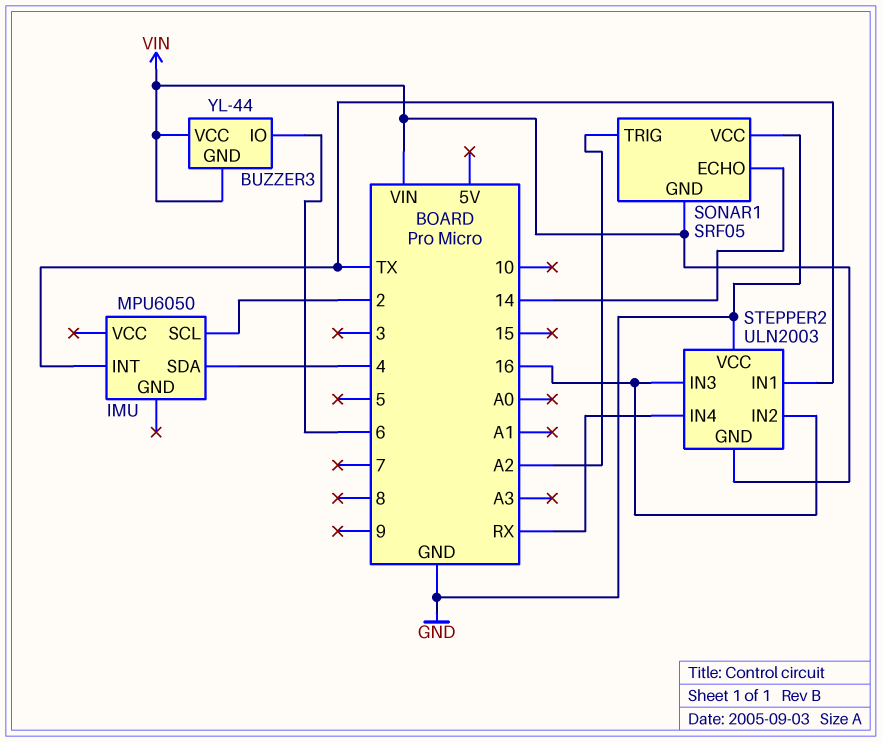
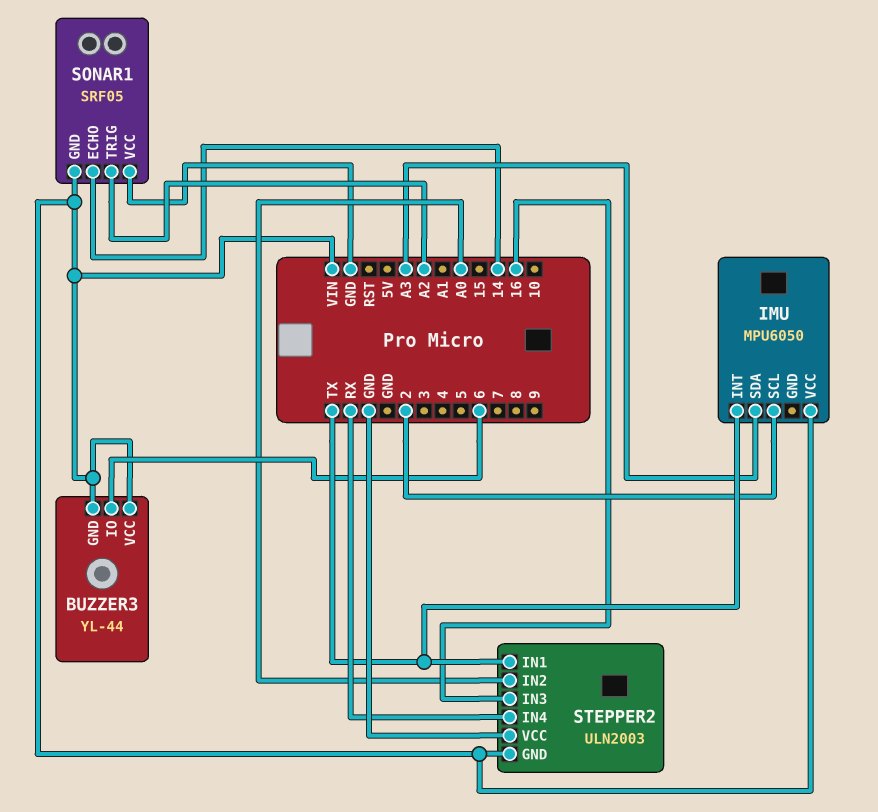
IMU pin SDA: 4 -> A3
IMU pin VCC: none -> VIN
STEPPER2 pin IN2: 16 -> A0

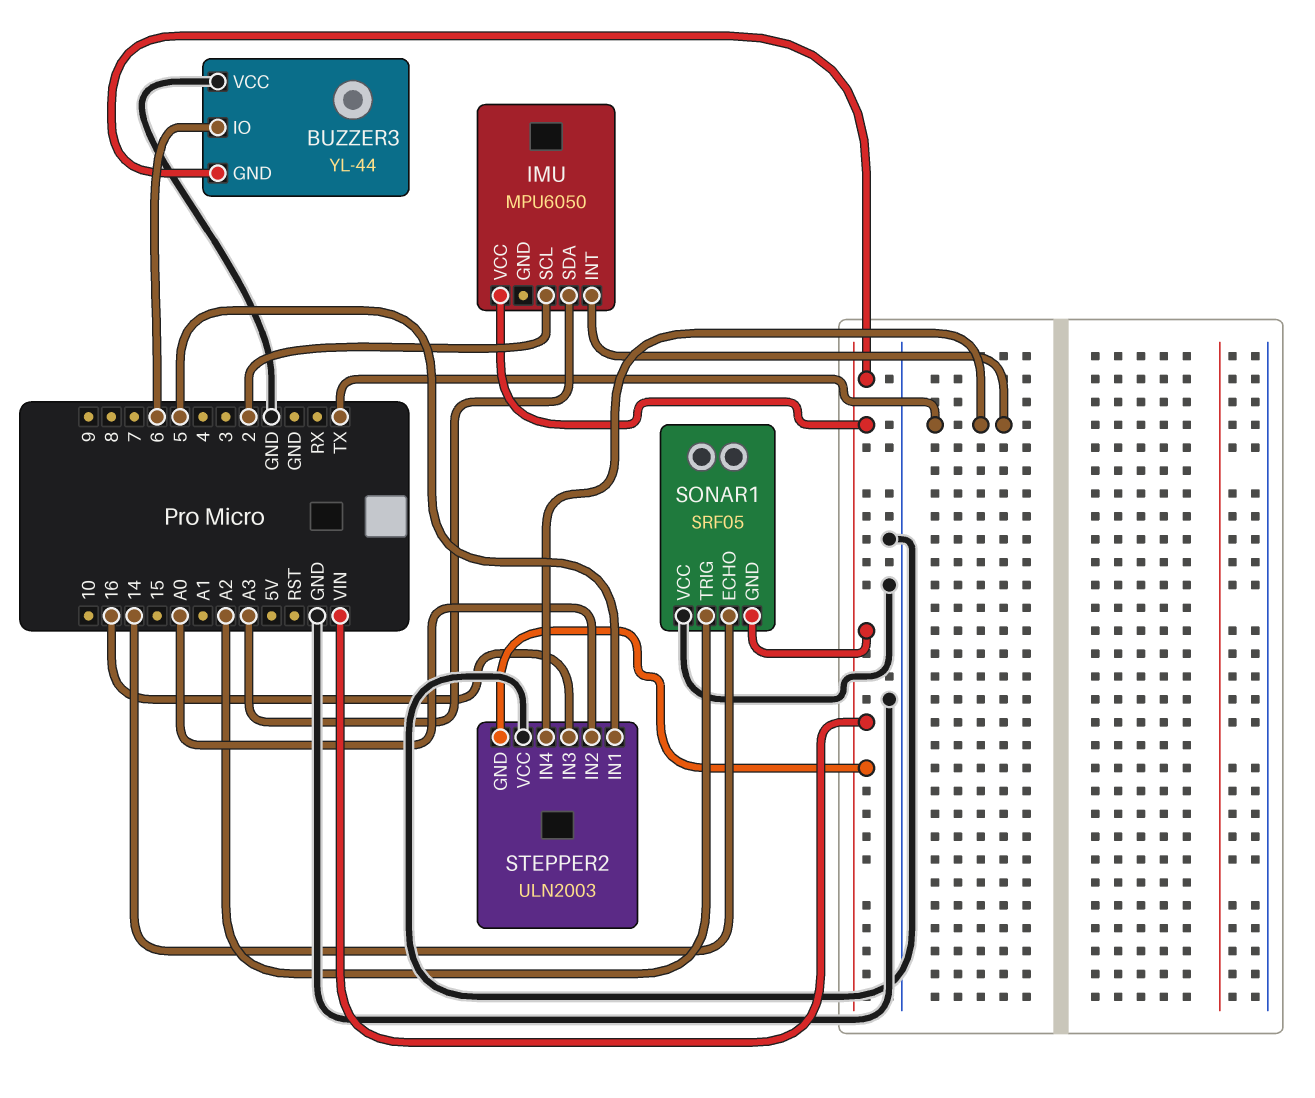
BUZZER3 pin VCC: VIN -> GND
STEPPER2 pin IN1: TX -> 5
STEPPER2 pin IN4: RX -> TX

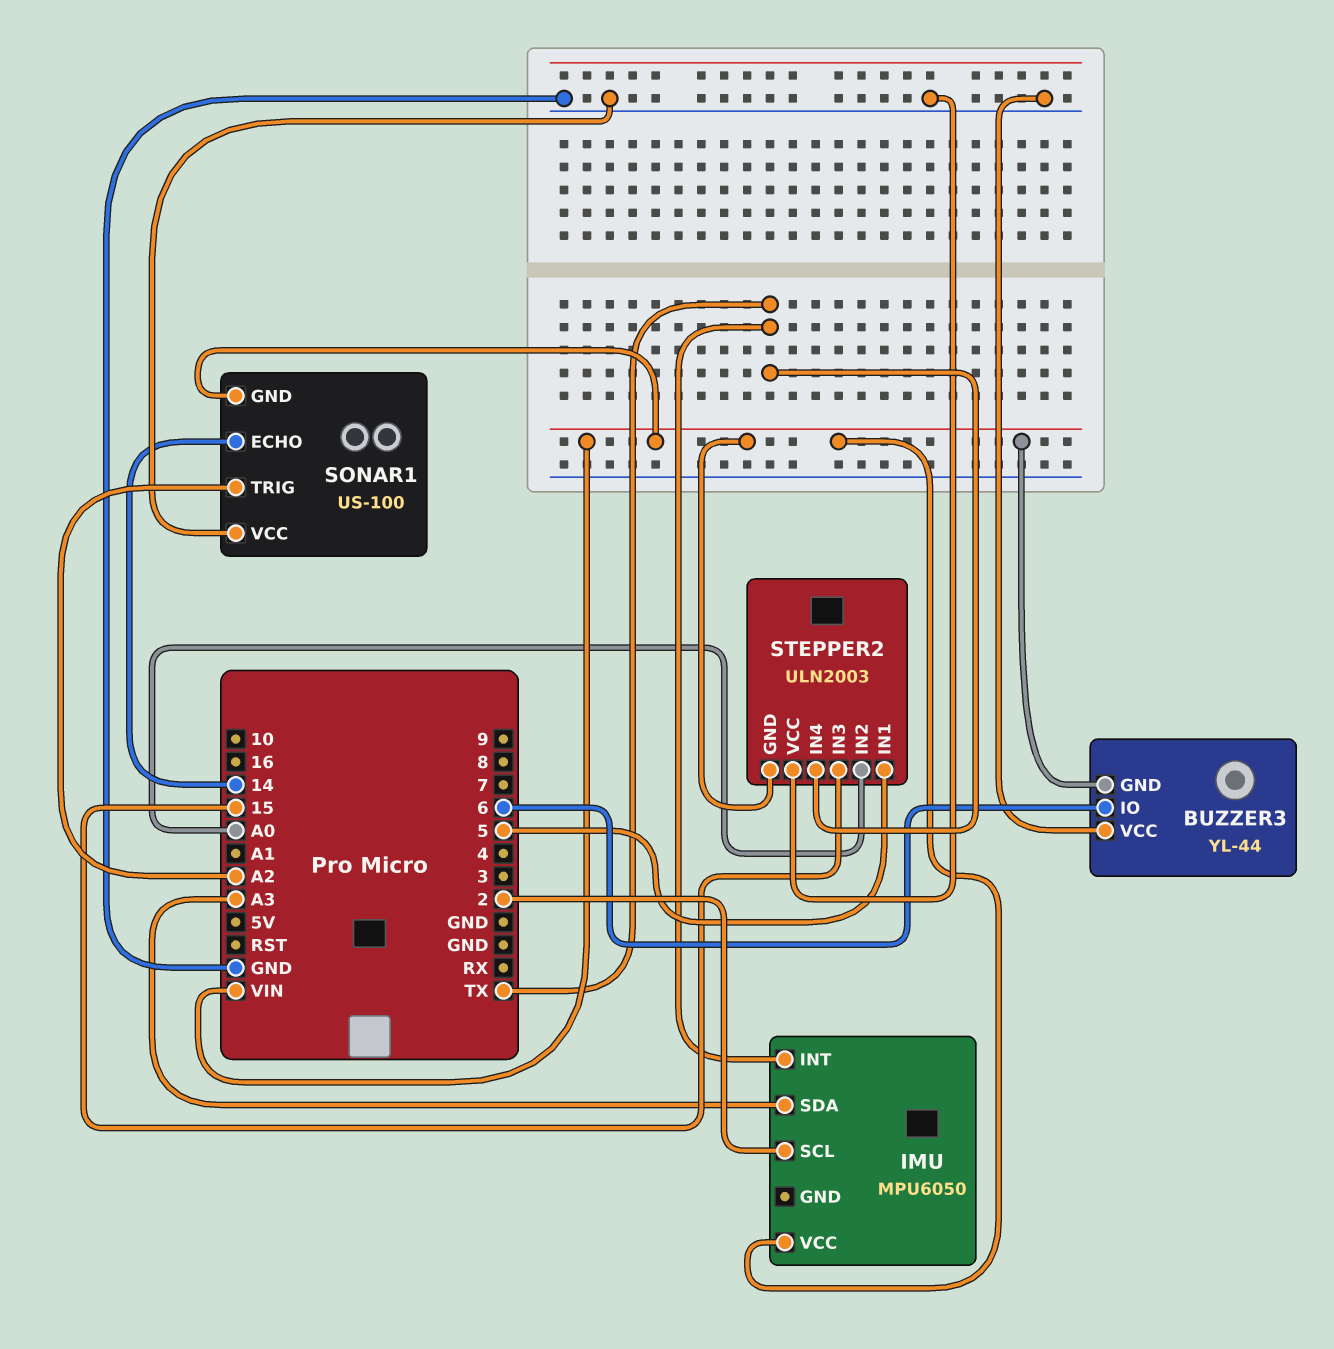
SONAR1: SRF05 -> US-100
STEPPER2 pin IN3: 16 -> 15

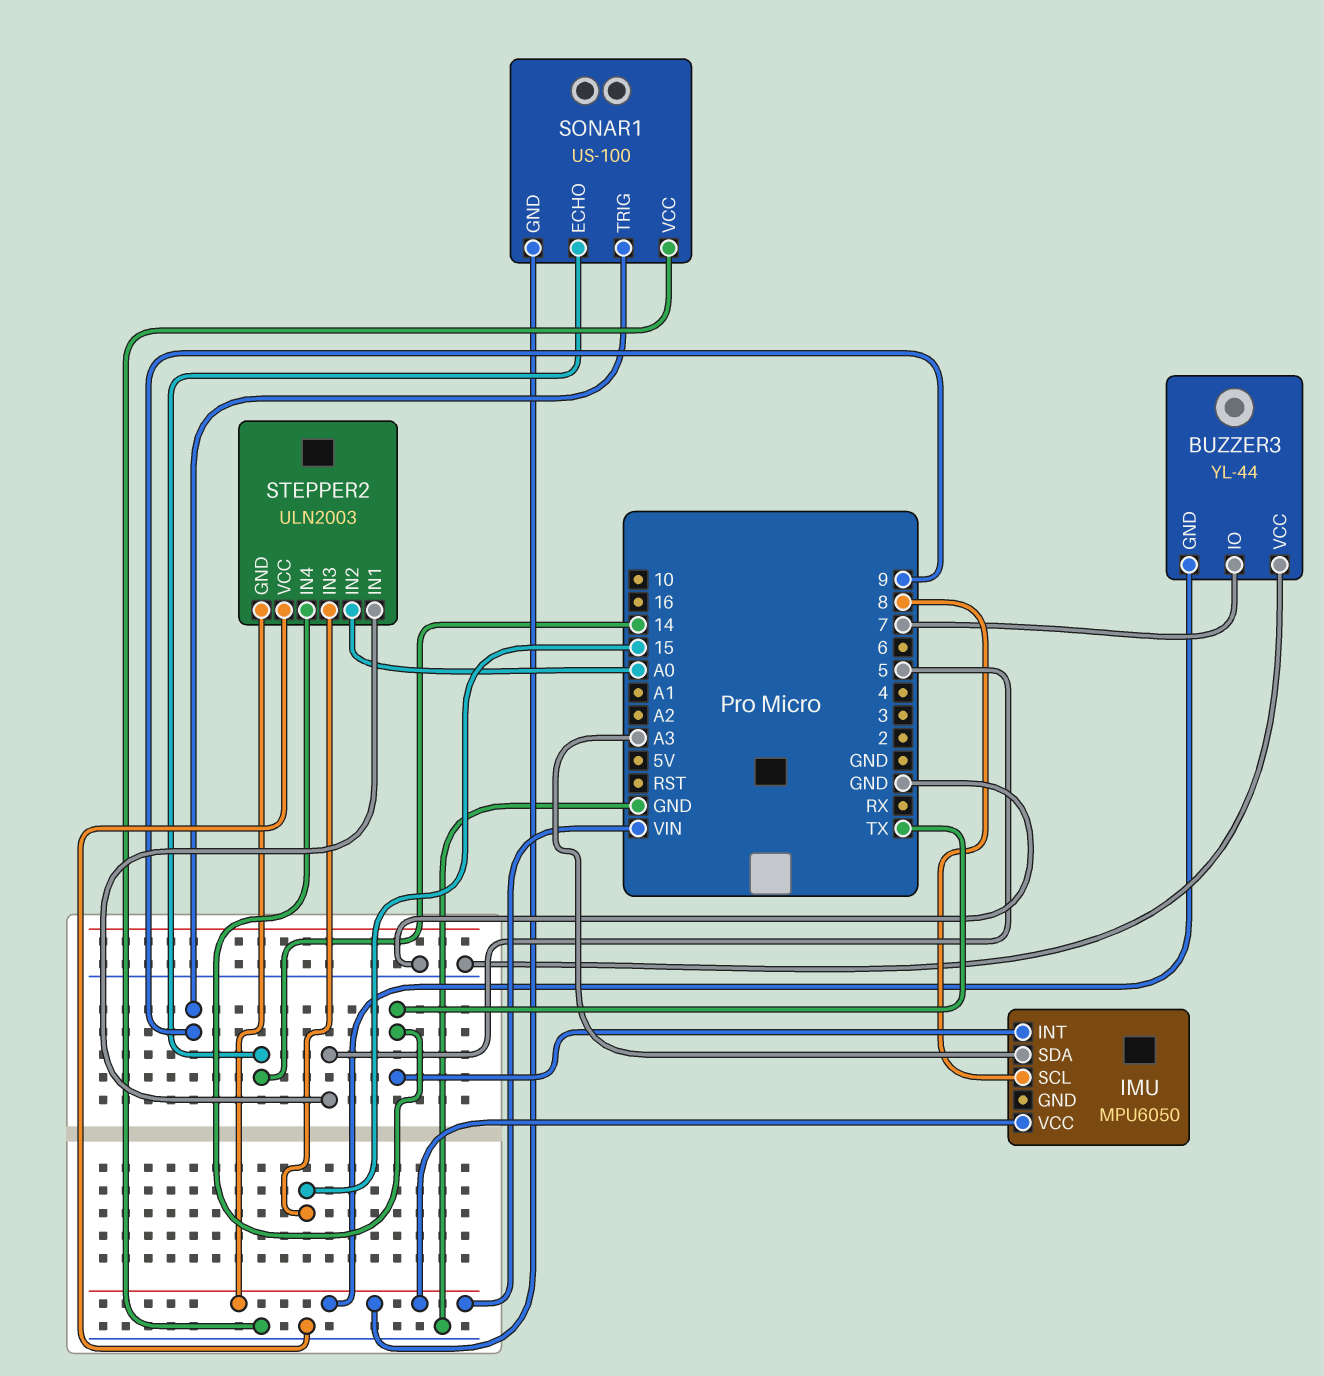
BUZZER3 pin IO: 6 -> 7
IMU pin SCL: 2 -> 8
SONAR1 pin TRIG: A2 -> 9

